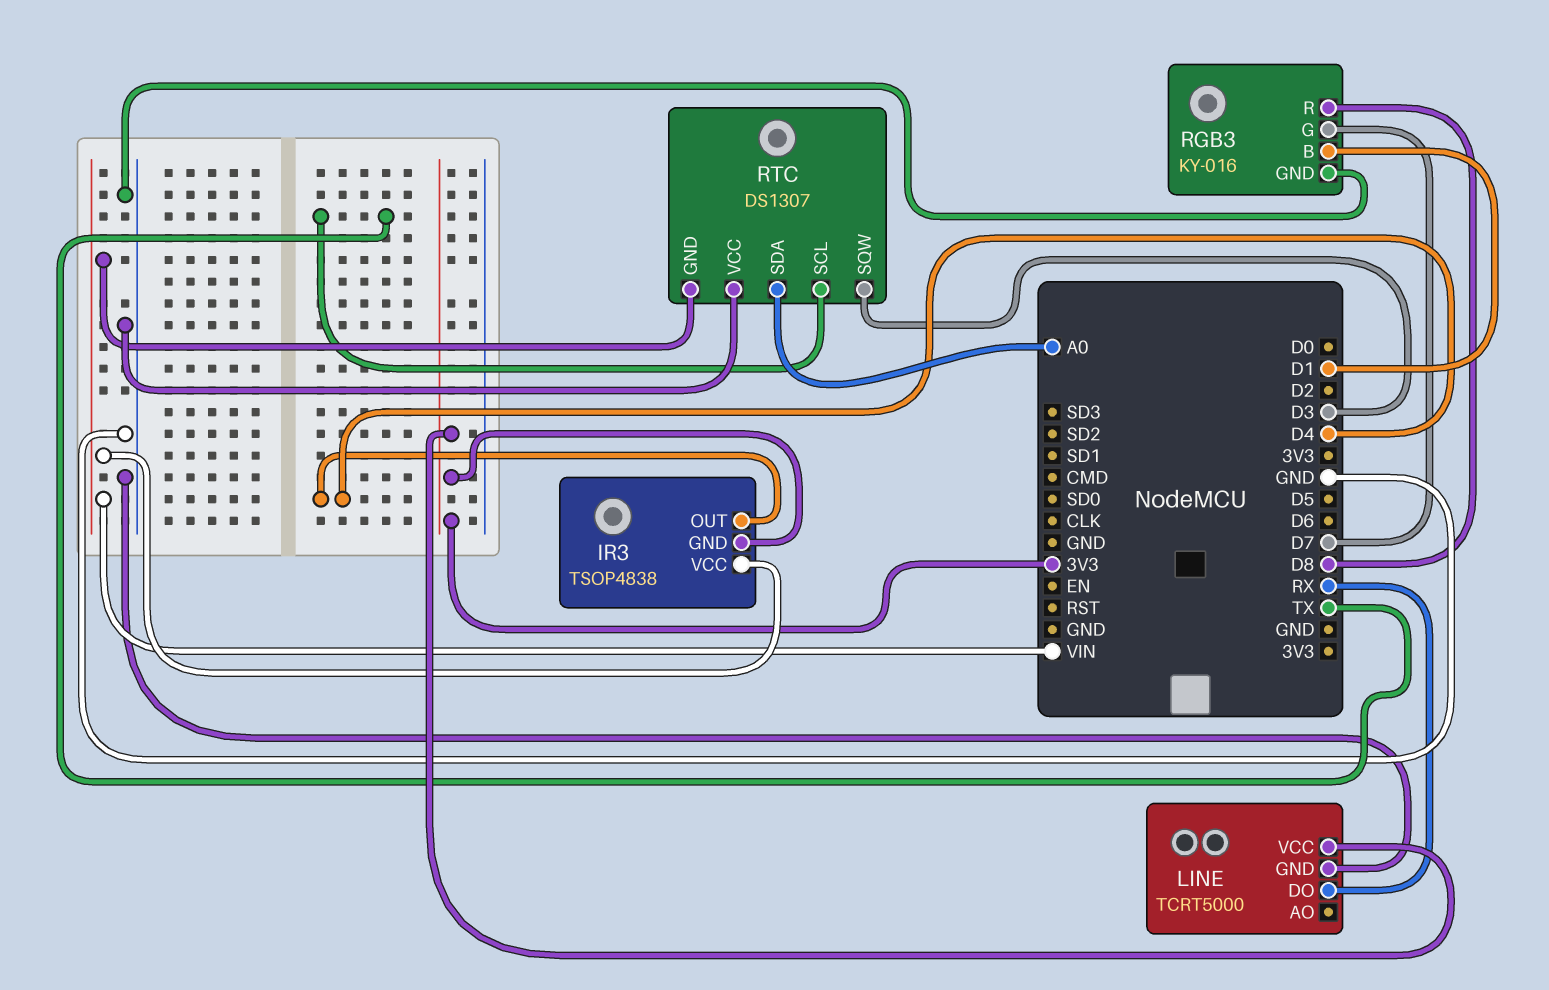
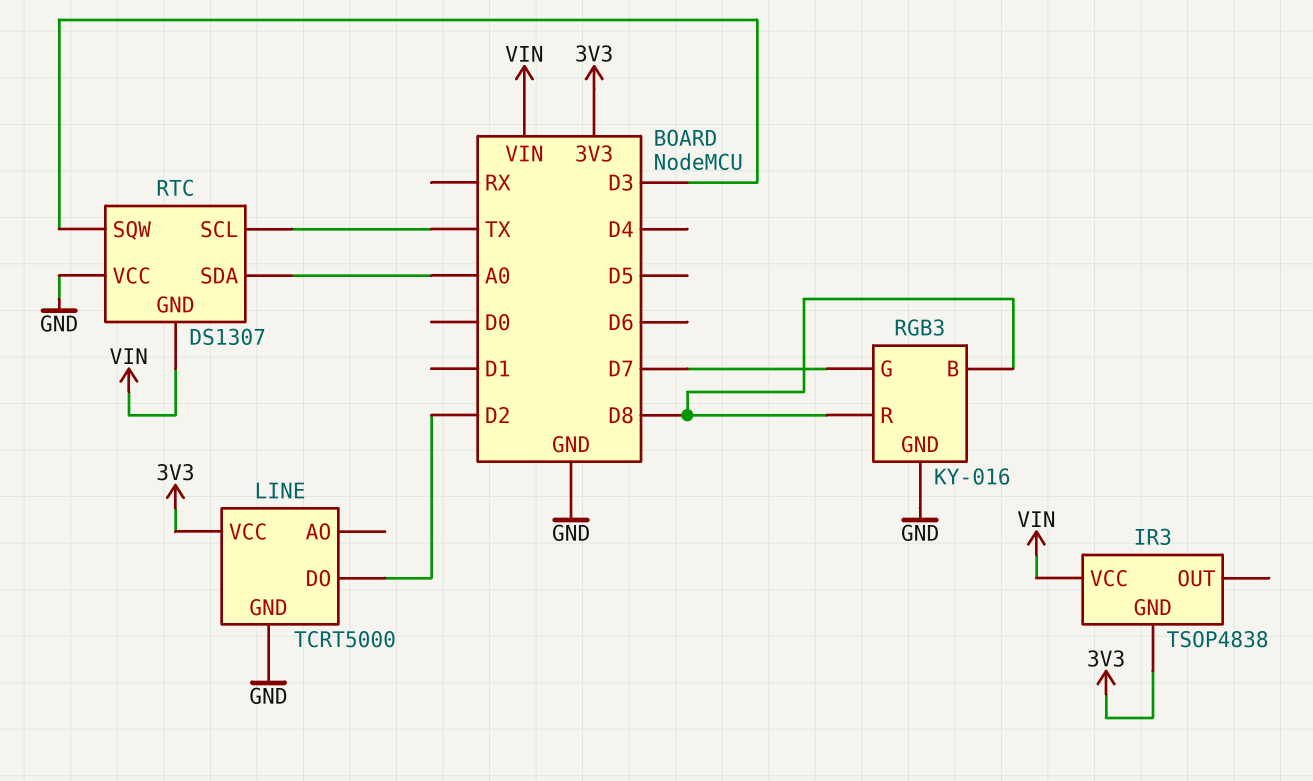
IR3 pin OUT: D4 -> none
LINE pin DO: RX -> D2
RGB3 pin B: D1 -> D8

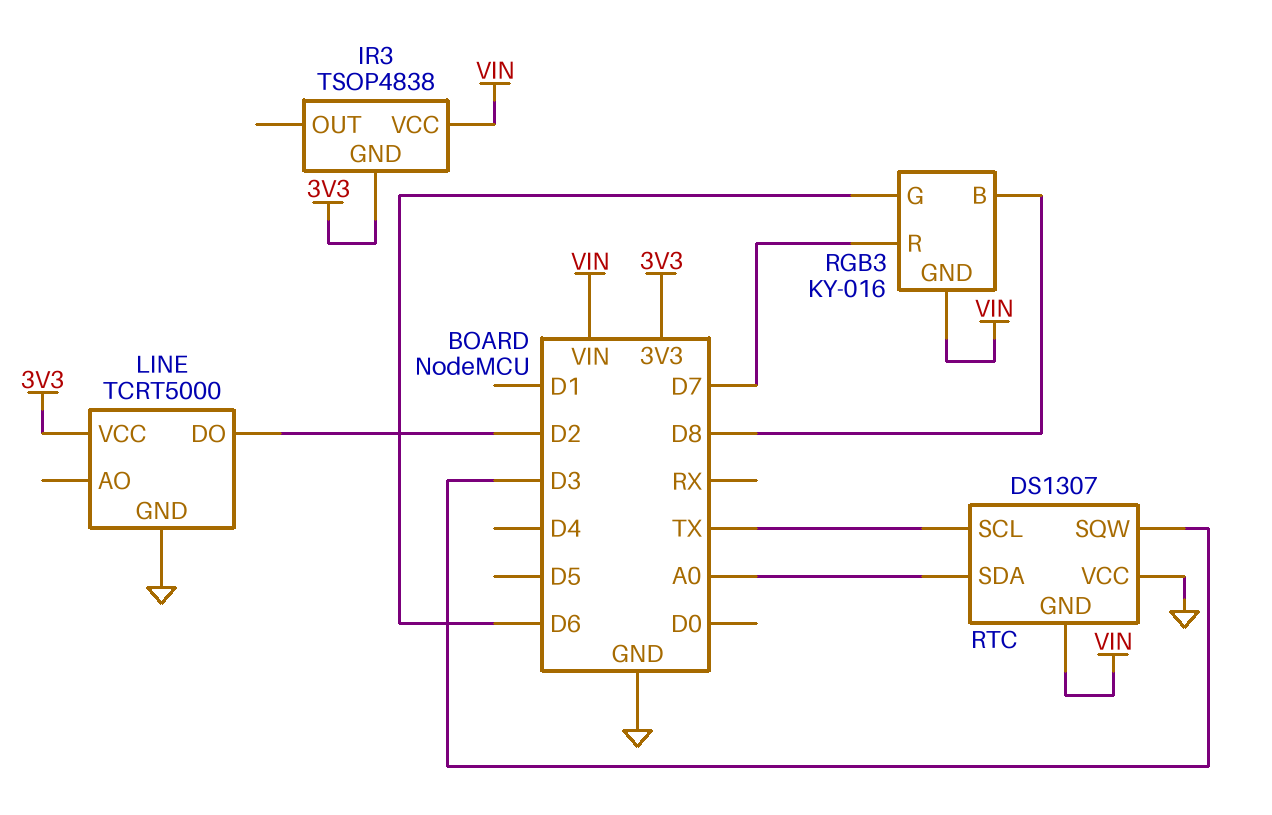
RGB3 pin G: D7 -> D6
RGB3 pin GND: GND -> VIN
RGB3 pin R: D8 -> D7

